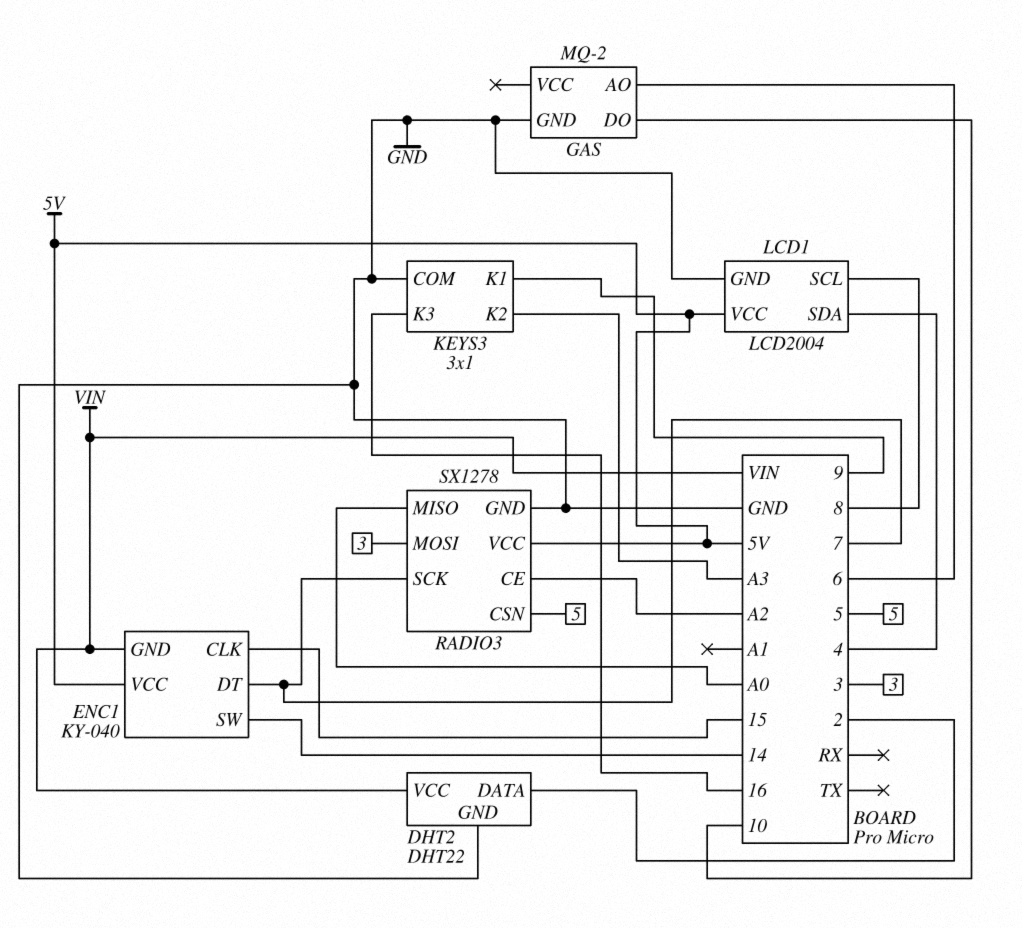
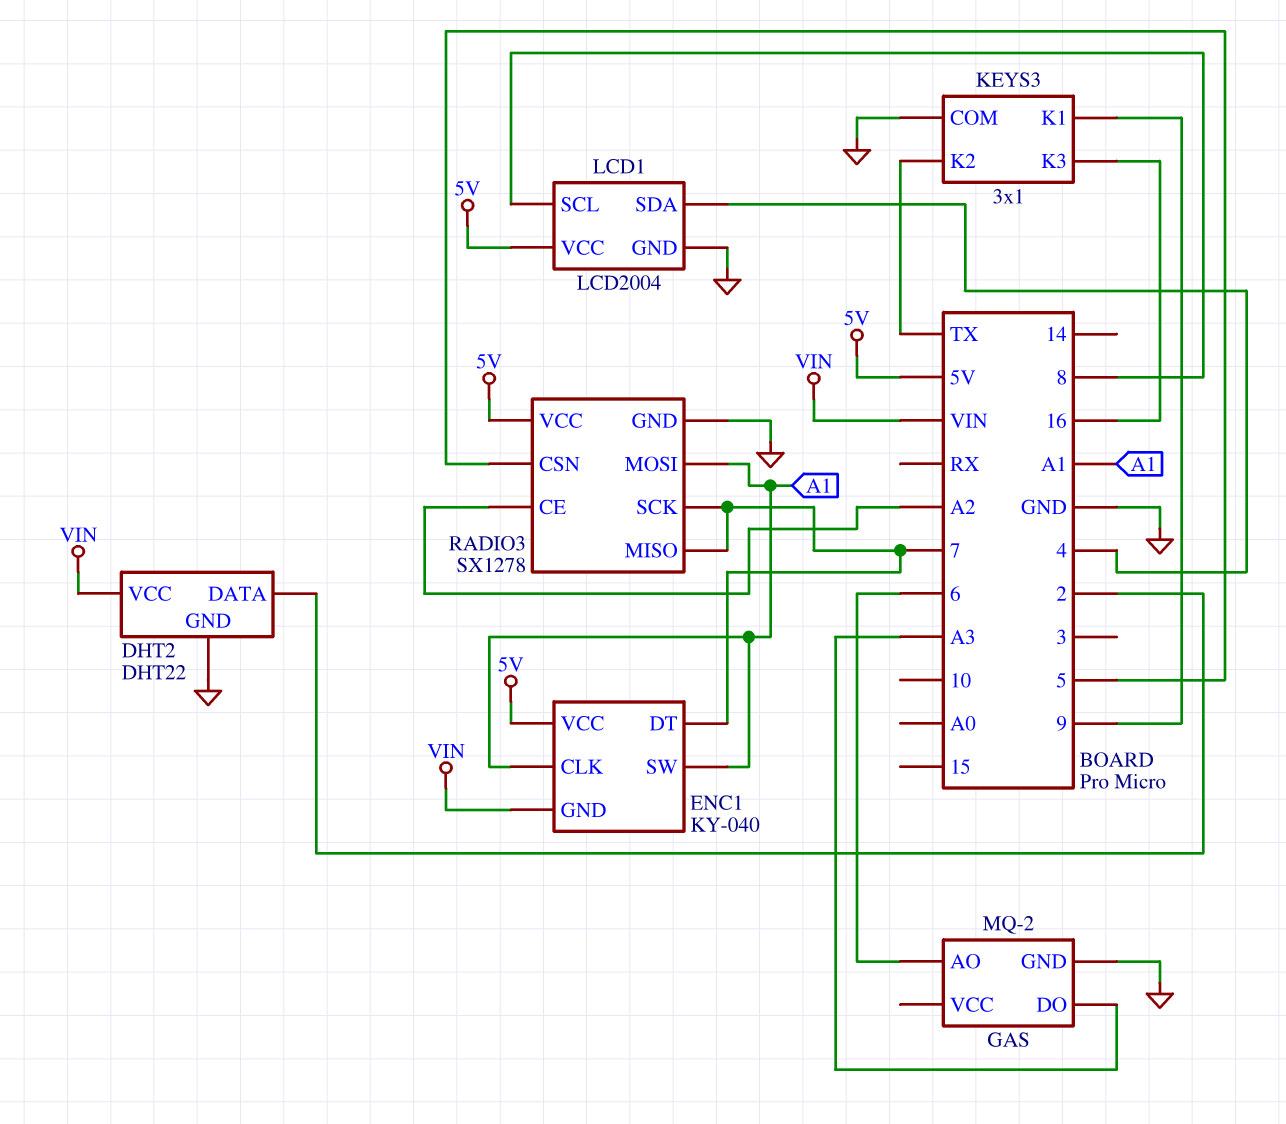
ENC1 pin CLK: 15 -> A1
ENC1 pin SW: 14 -> A1
GAS pin DO: 10 -> A3
KEYS3 pin K2: A3 -> TX
RADIO3 pin MISO: A0 -> 7
RADIO3 pin MOSI: 3 -> A1

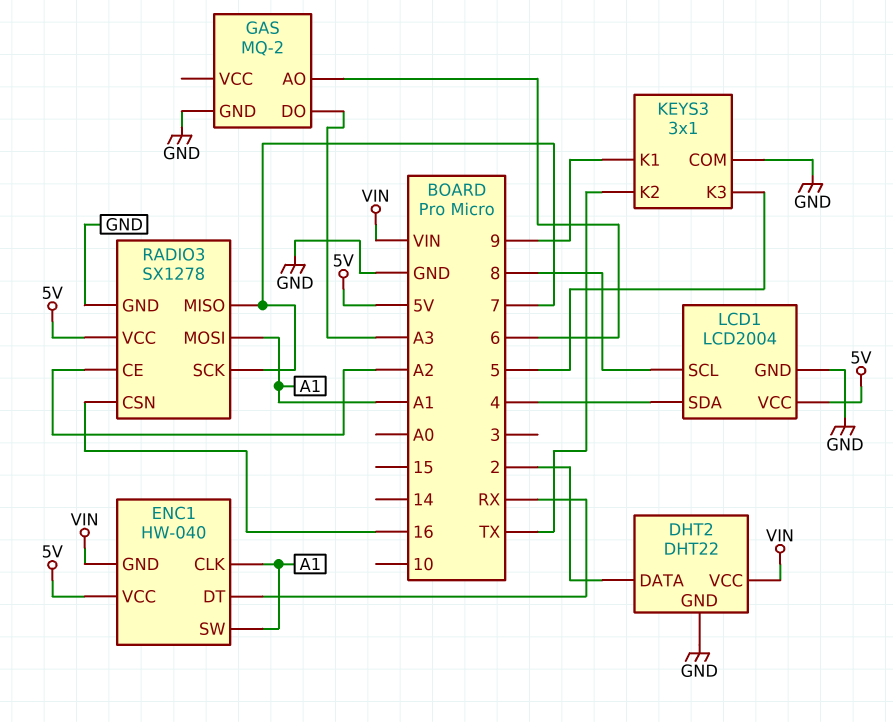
ENC1: KY-040 -> HW-040
ENC1 pin DT: 7 -> RX
KEYS3 pin K3: 16 -> 5
RADIO3 pin CSN: 5 -> 16

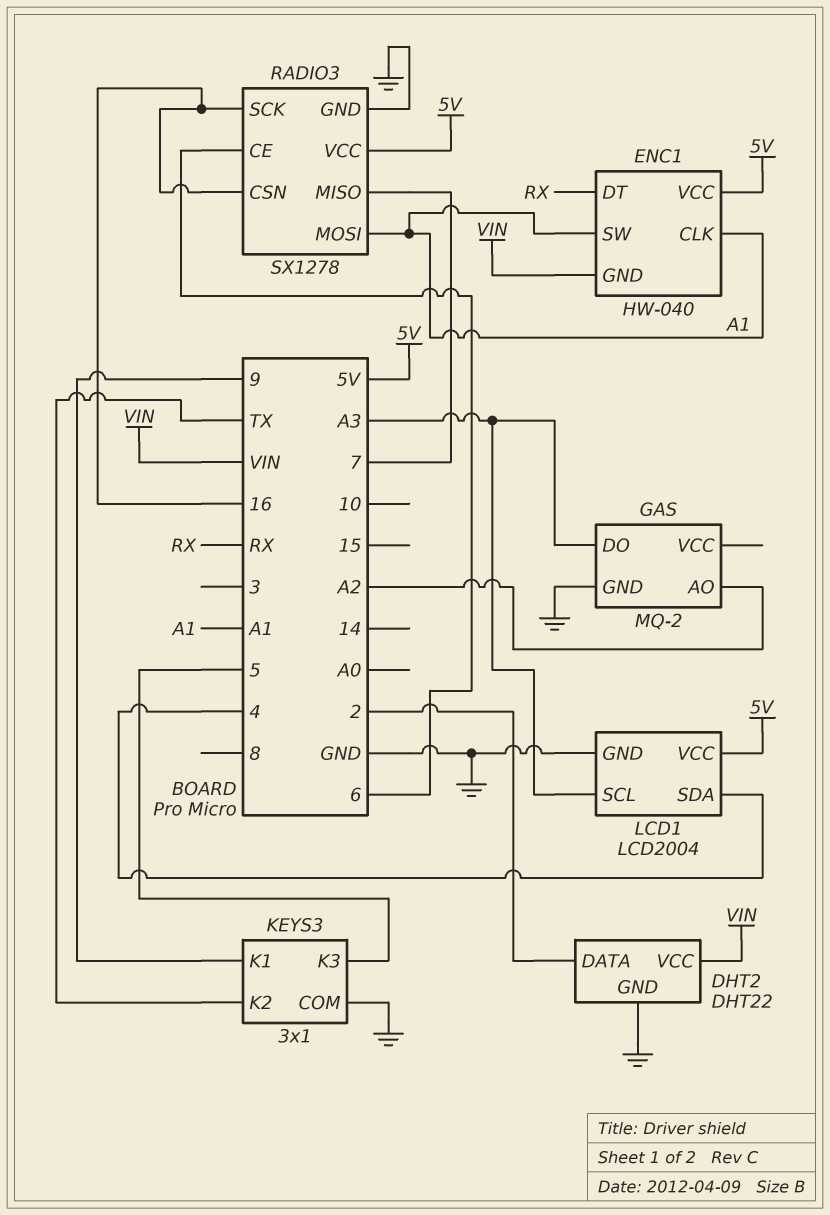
GAS pin AO: 6 -> A2
LCD1 pin SCL: 8 -> A3
RADIO3 pin CE: A2 -> 6
RADIO3 pin SCK: 7 -> 16

